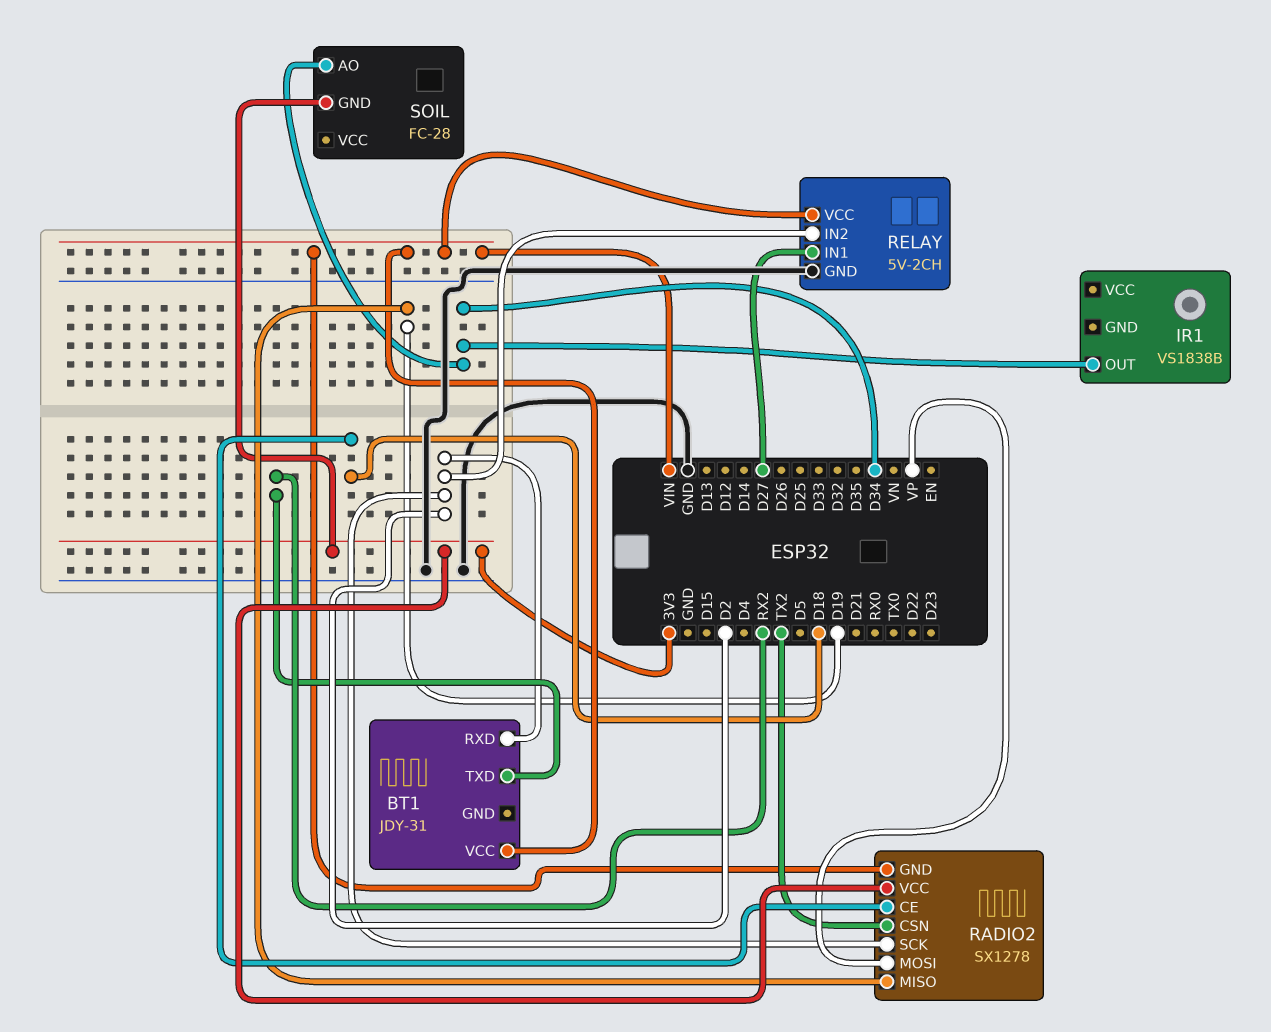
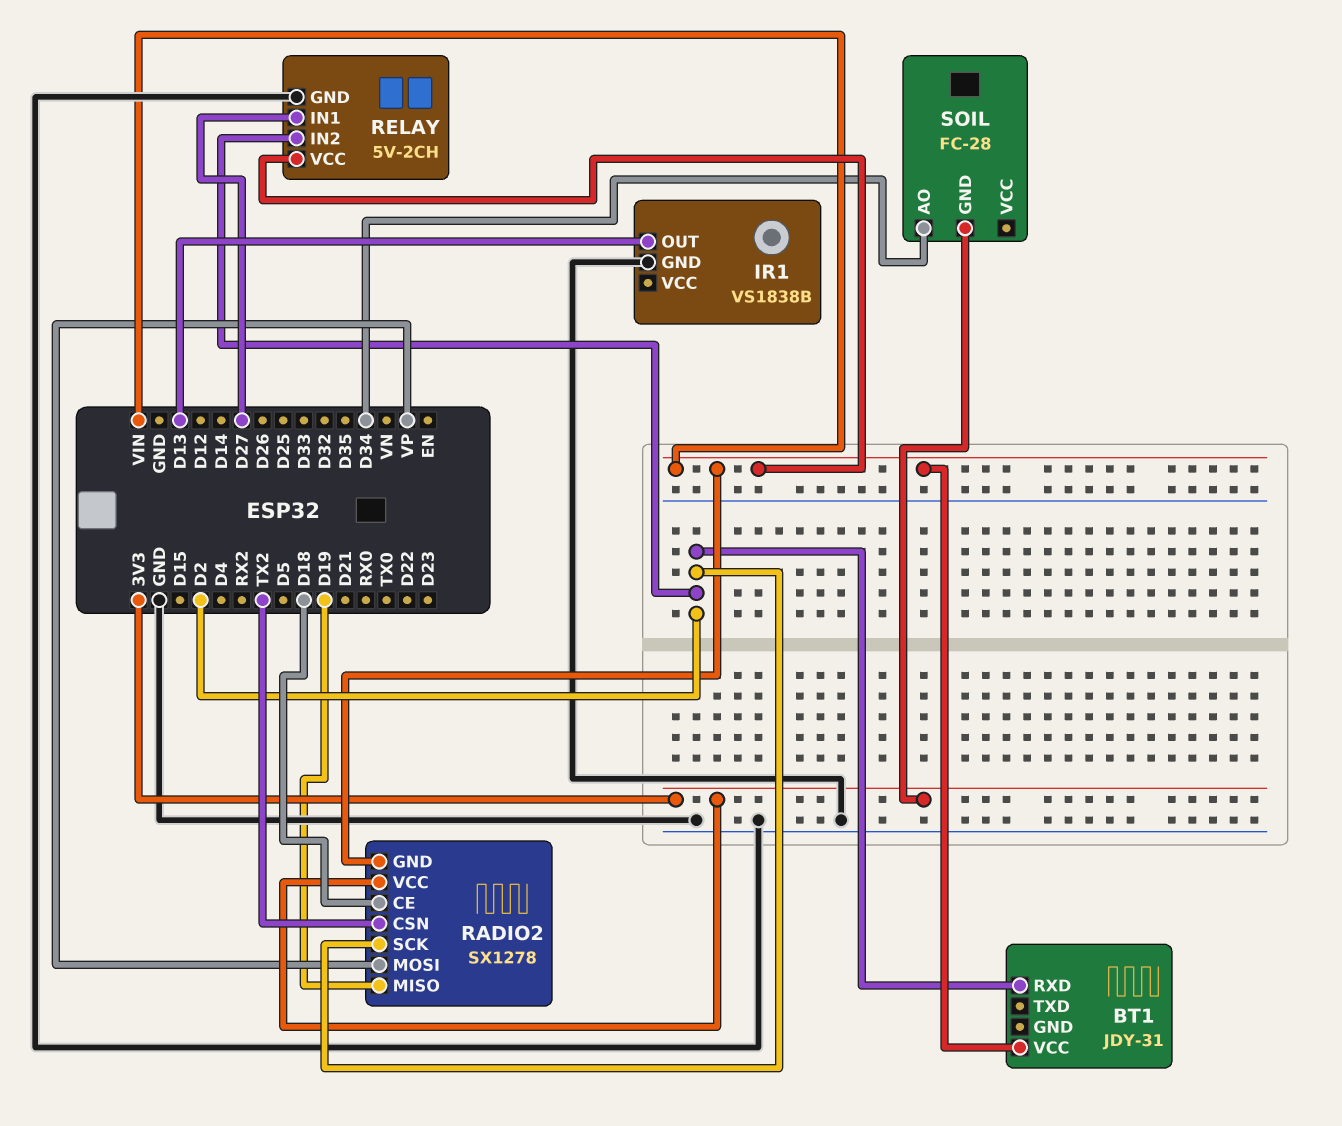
BT1 pin TXD: RX2 -> none
IR1 pin GND: none -> GND
IR1 pin OUT: D34 -> D13

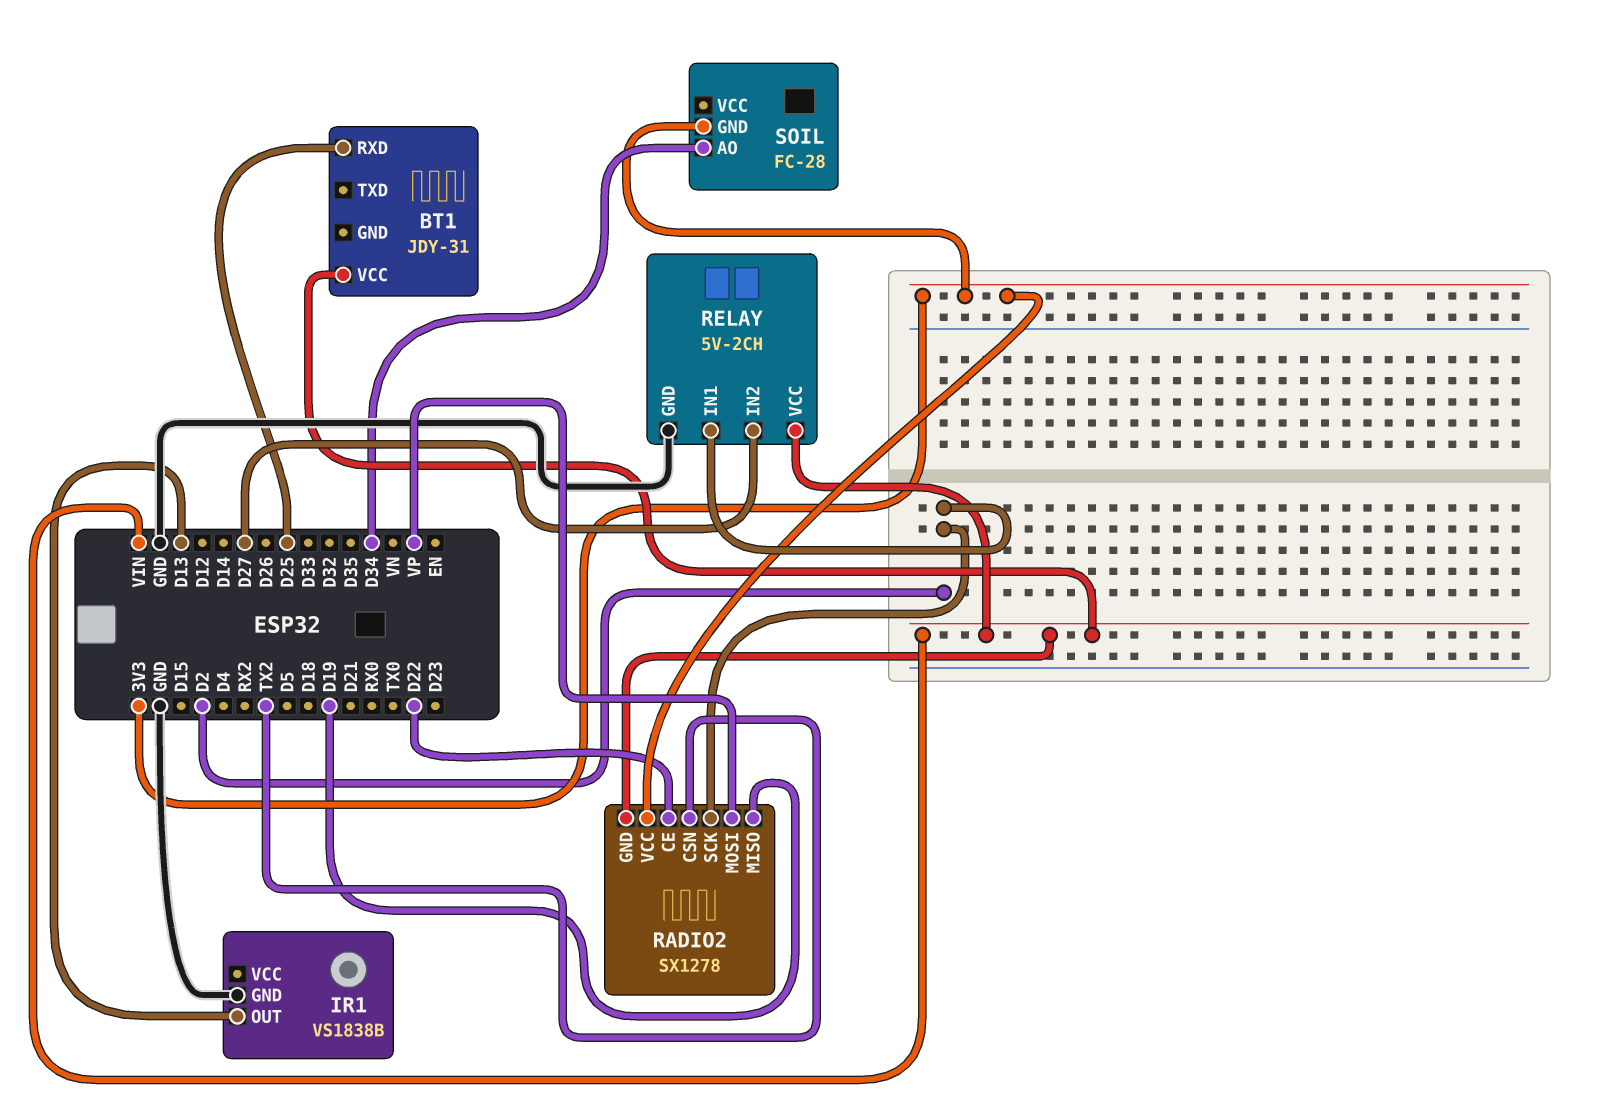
BT1 pin RXD: D2 -> D25
RADIO2 pin CE: D18 -> D22
RELAY pin IN1: D27 -> D2
RELAY pin IN2: D2 -> D27

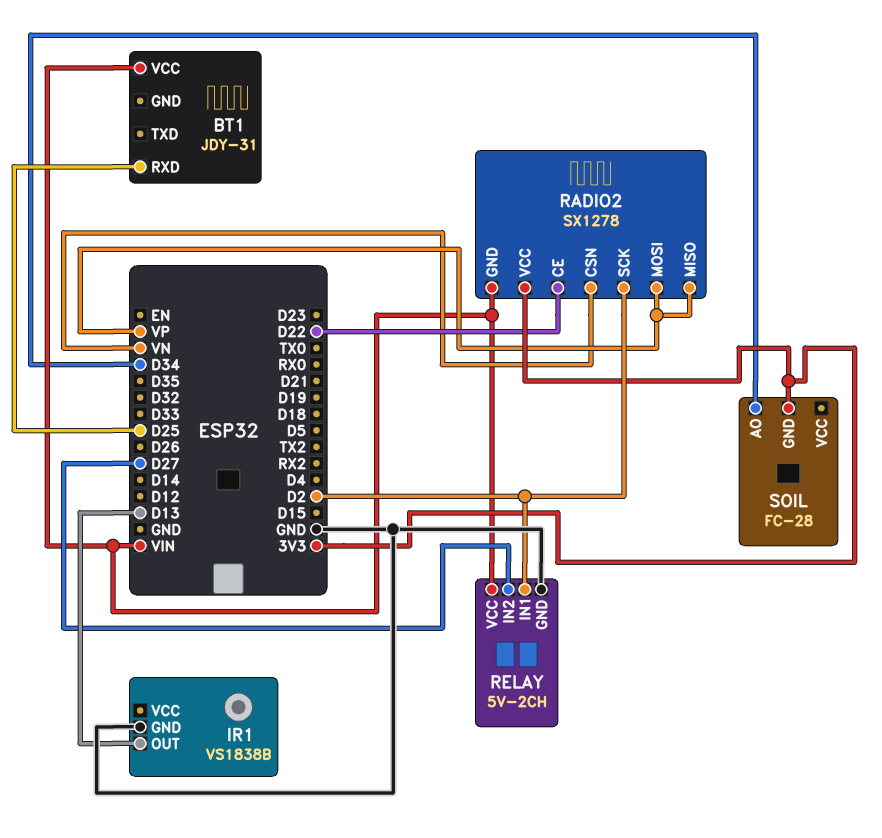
RADIO2 pin CSN: TX2 -> VN
RADIO2 pin MISO: D19 -> VP

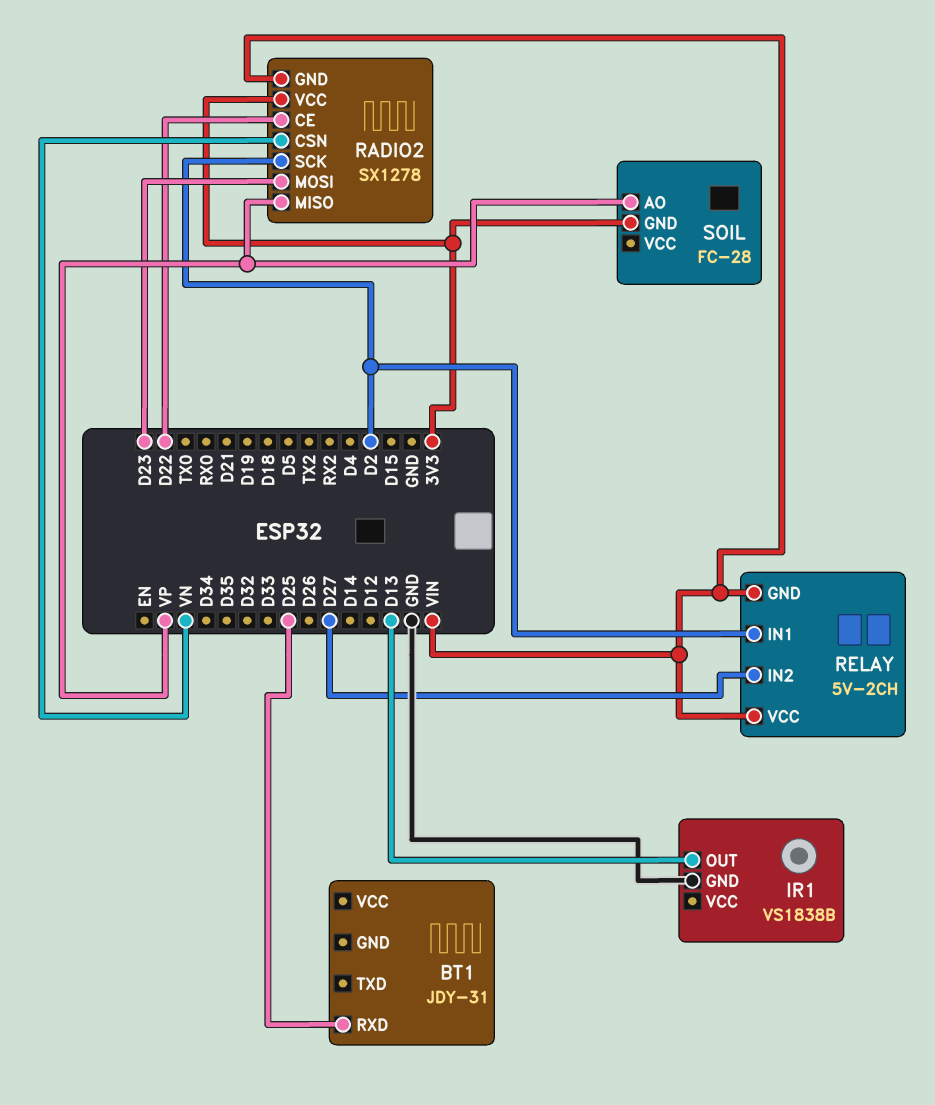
BT1 pin VCC: VIN -> none
RADIO2 pin MOSI: VP -> D23
RELAY pin GND: GND -> VIN
SOIL pin AO: D34 -> VP

